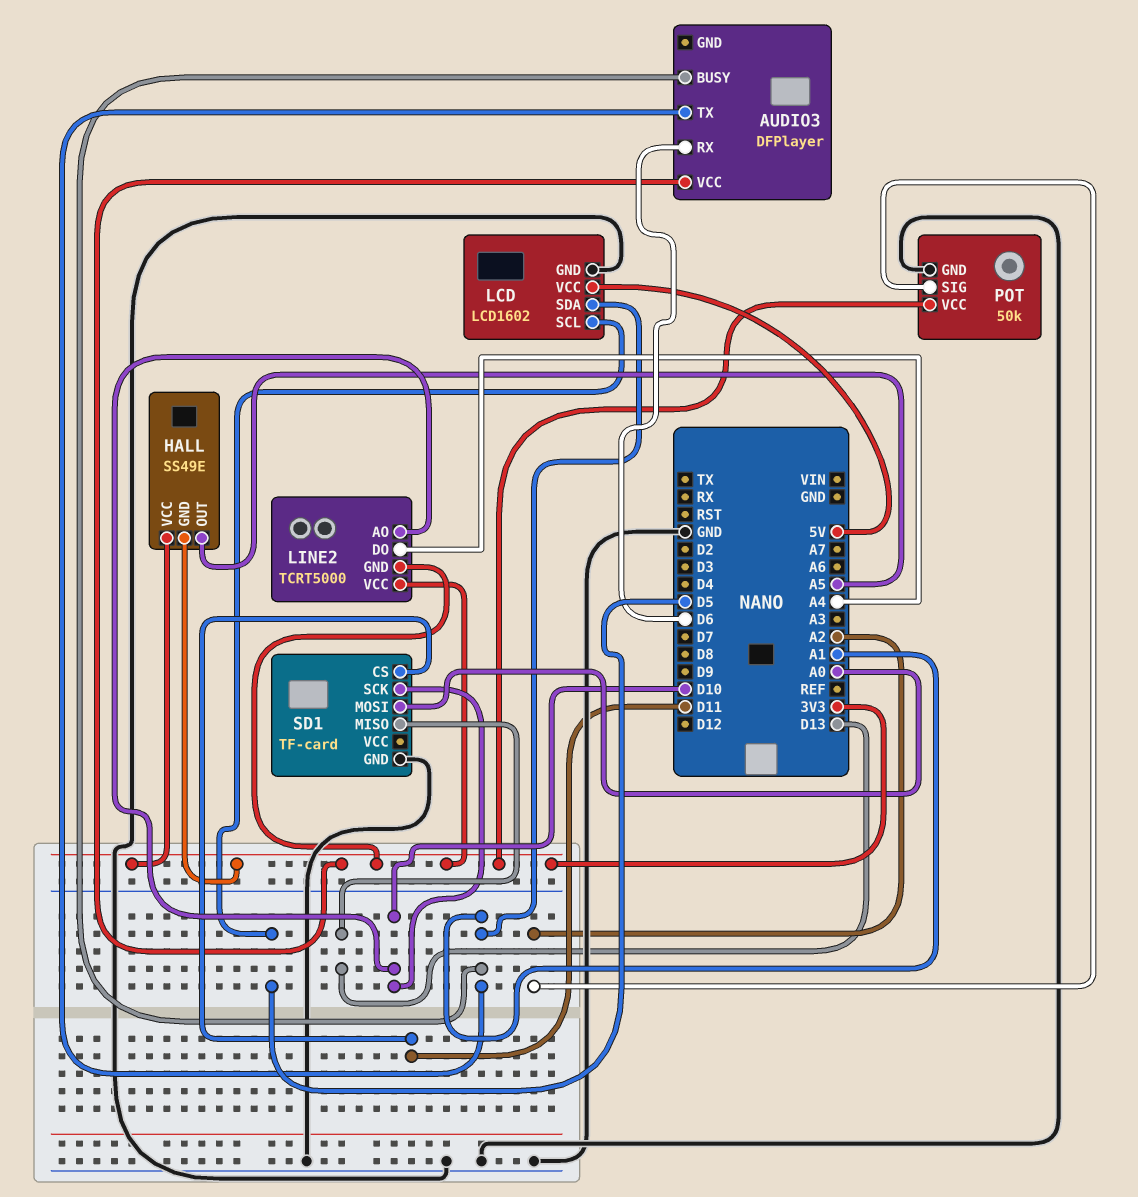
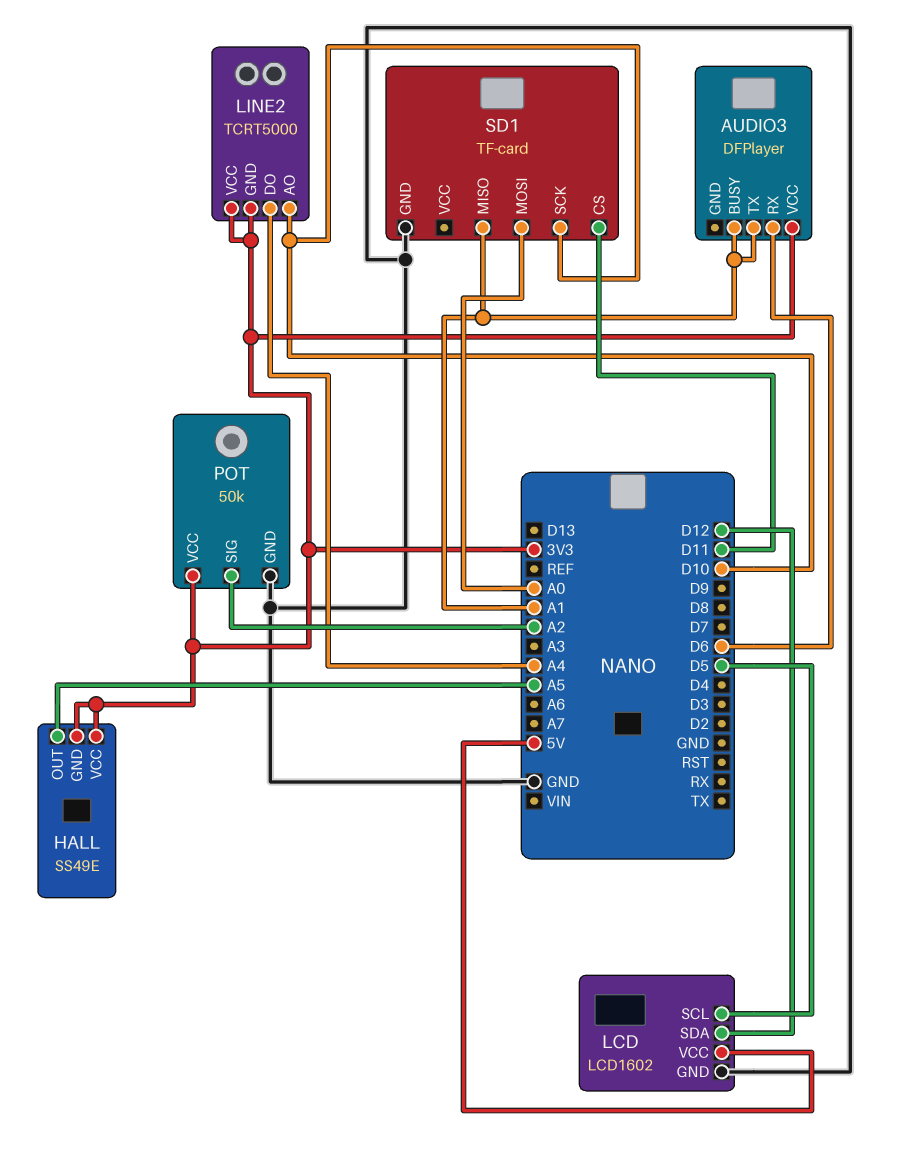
LCD pin SDA: A1 -> D12
SD1 pin MISO: D13 -> A1

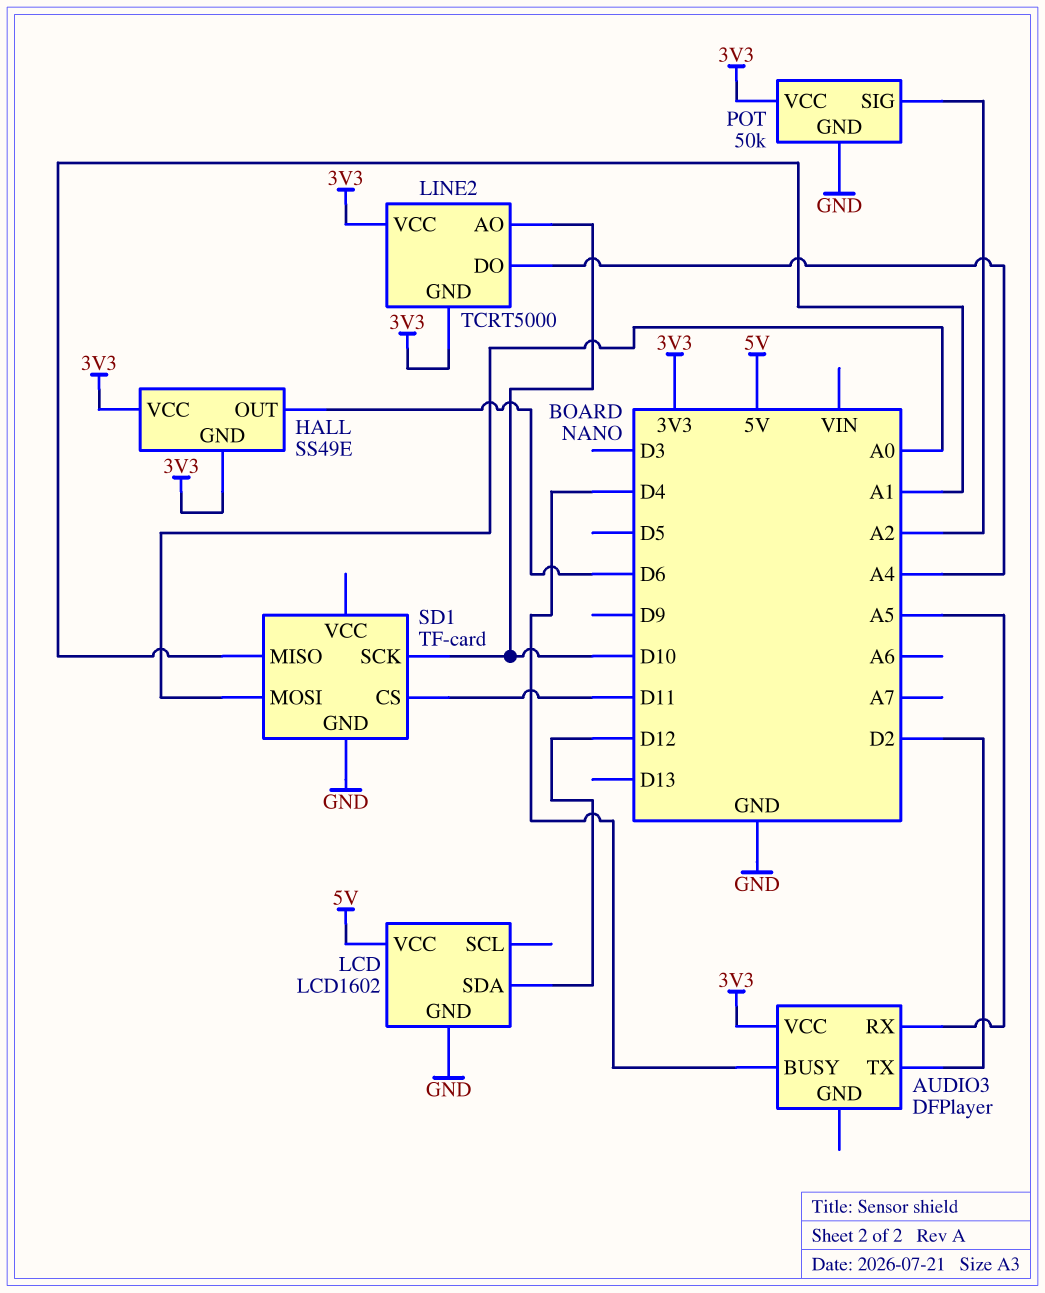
AUDIO3 pin BUSY: A1 -> D4
AUDIO3 pin RX: D6 -> A5
AUDIO3 pin TX: A1 -> D2
HALL pin OUT: A5 -> D6
LCD pin SCL: D5 -> none

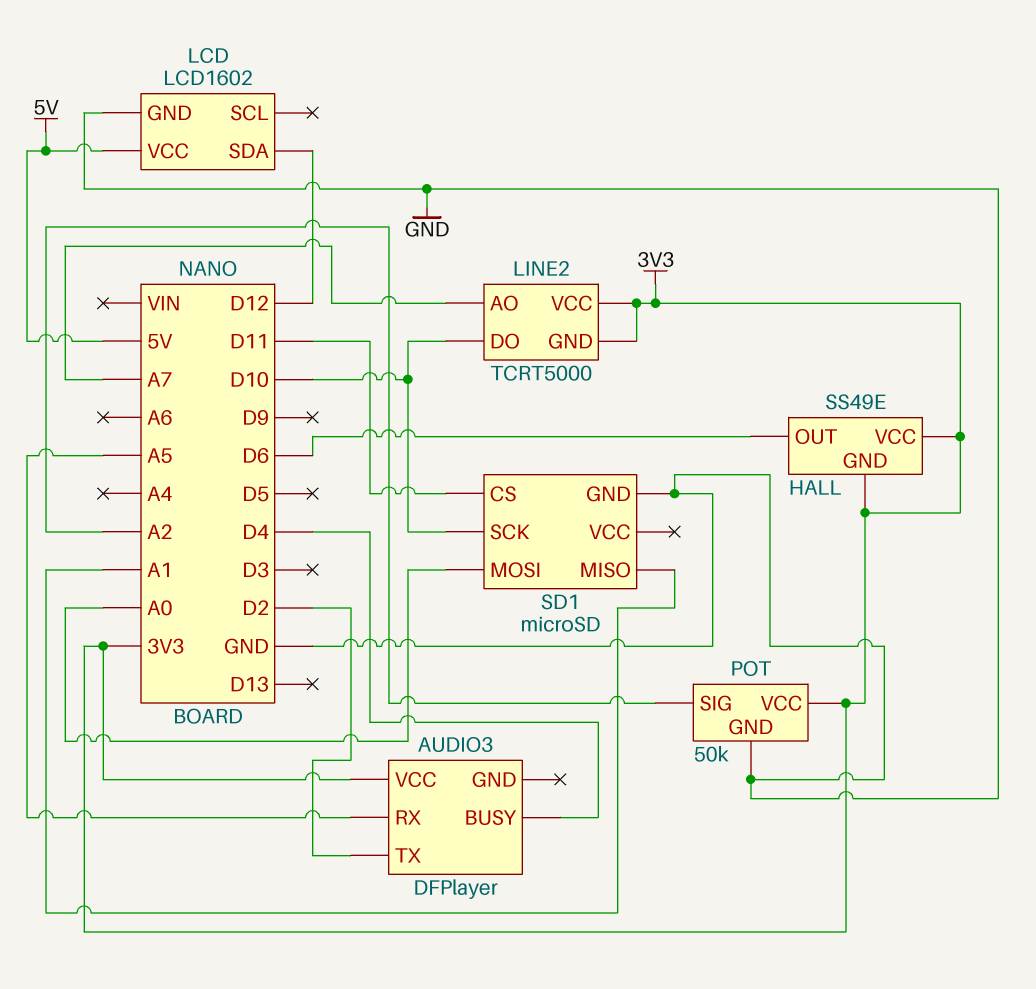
LINE2 pin AO: D10 -> A7
LINE2 pin DO: A4 -> D10
SD1: TF-card -> microSD

